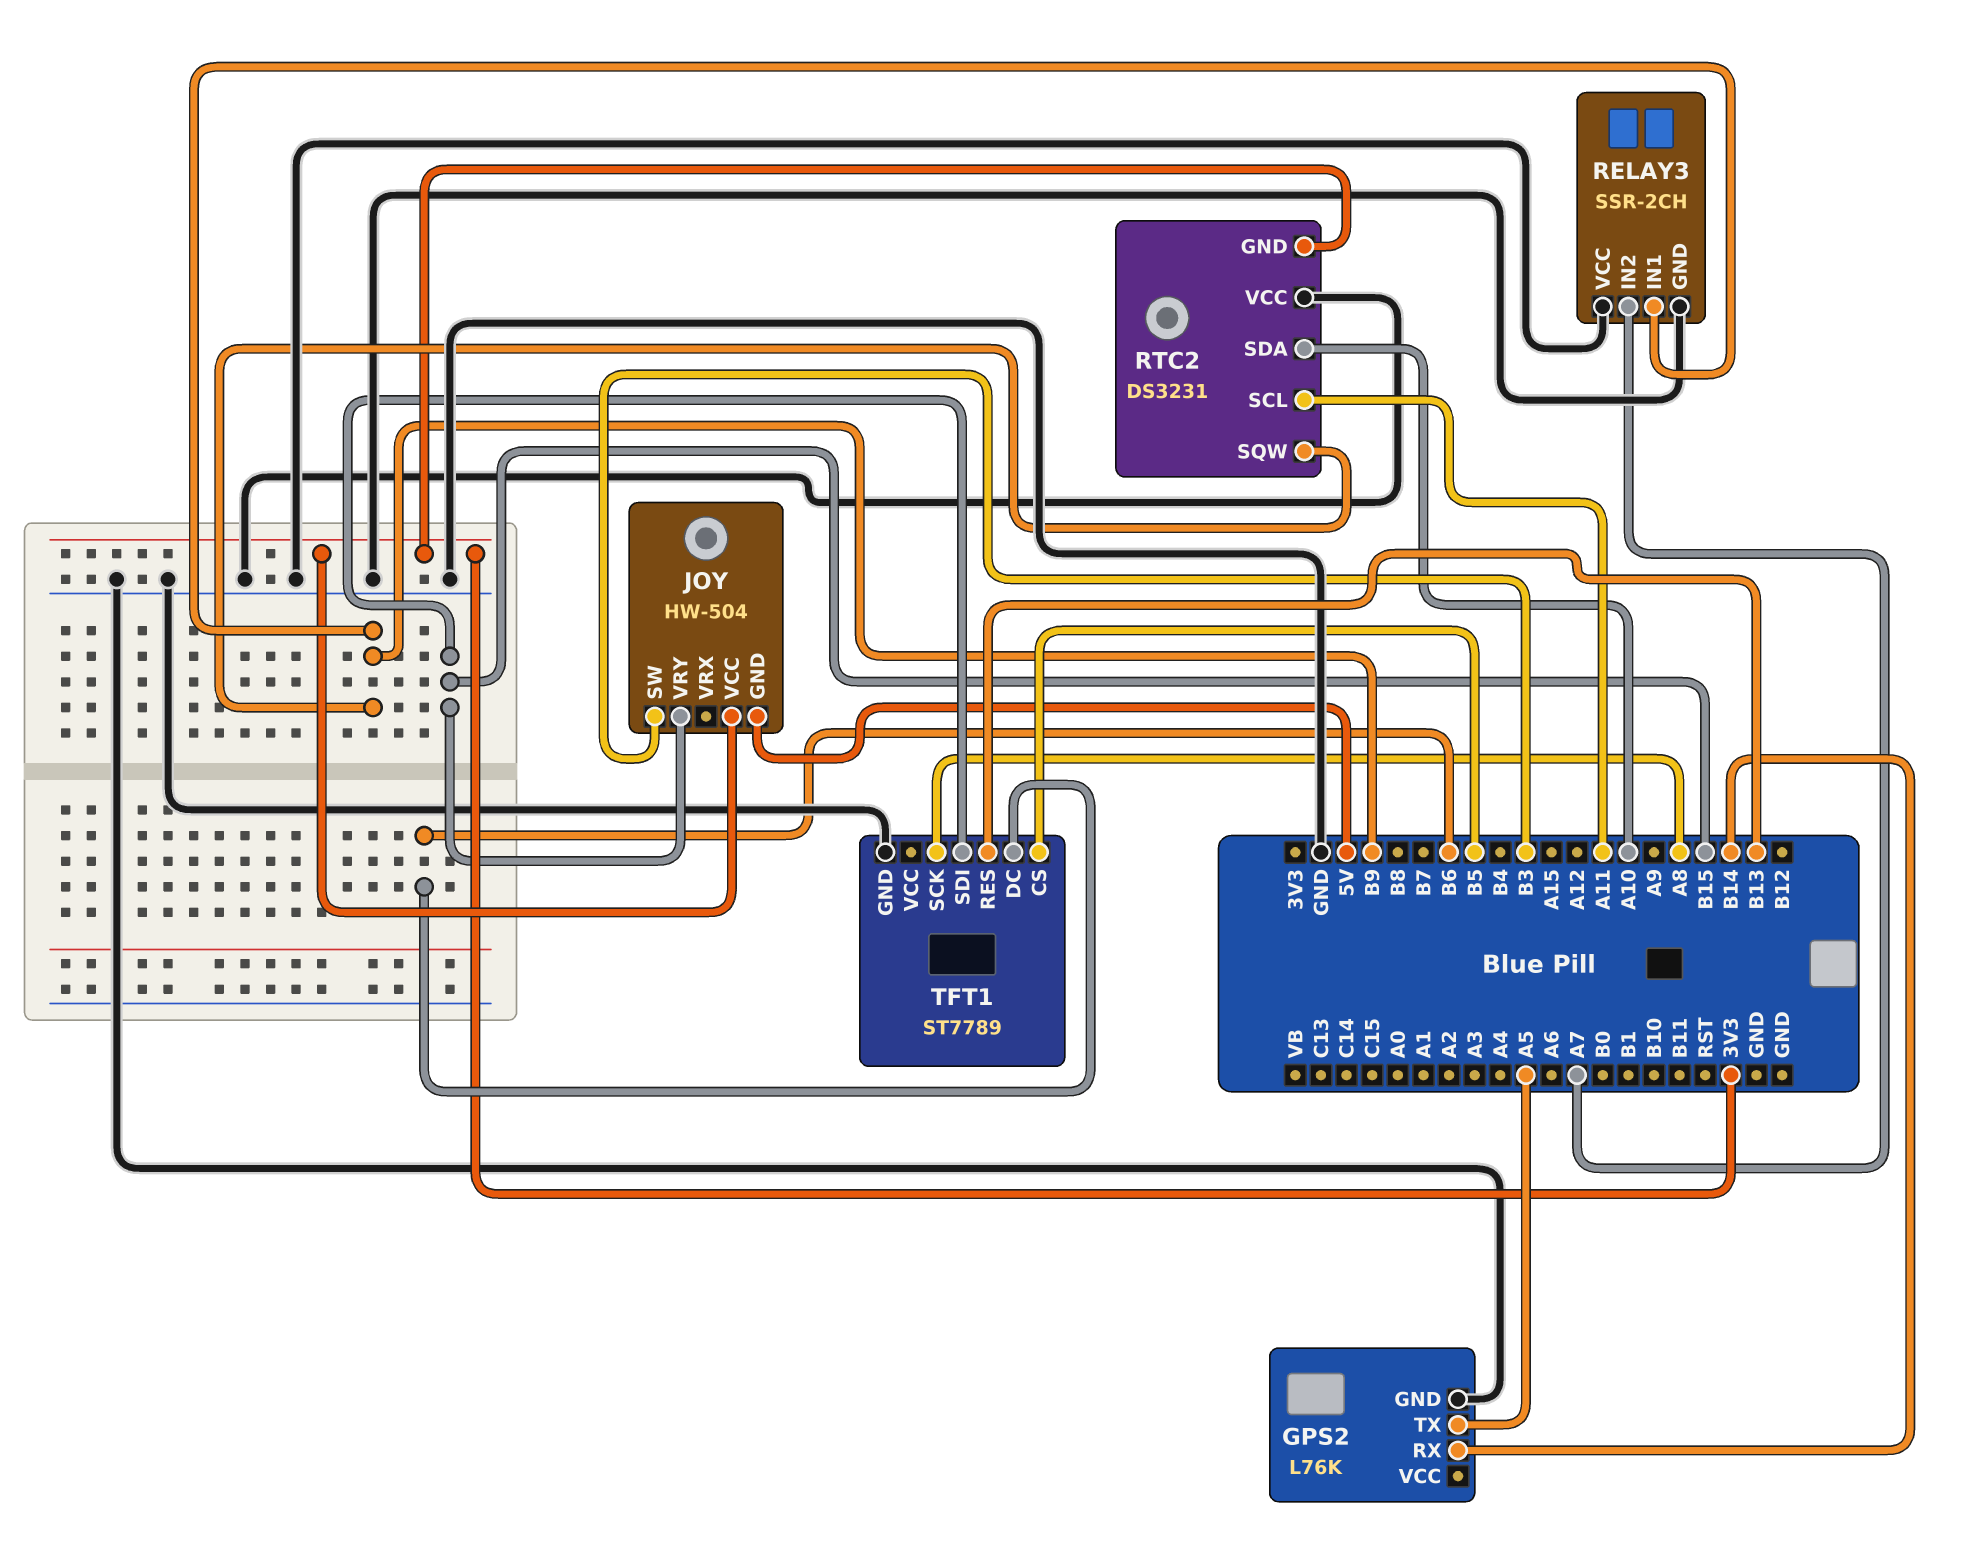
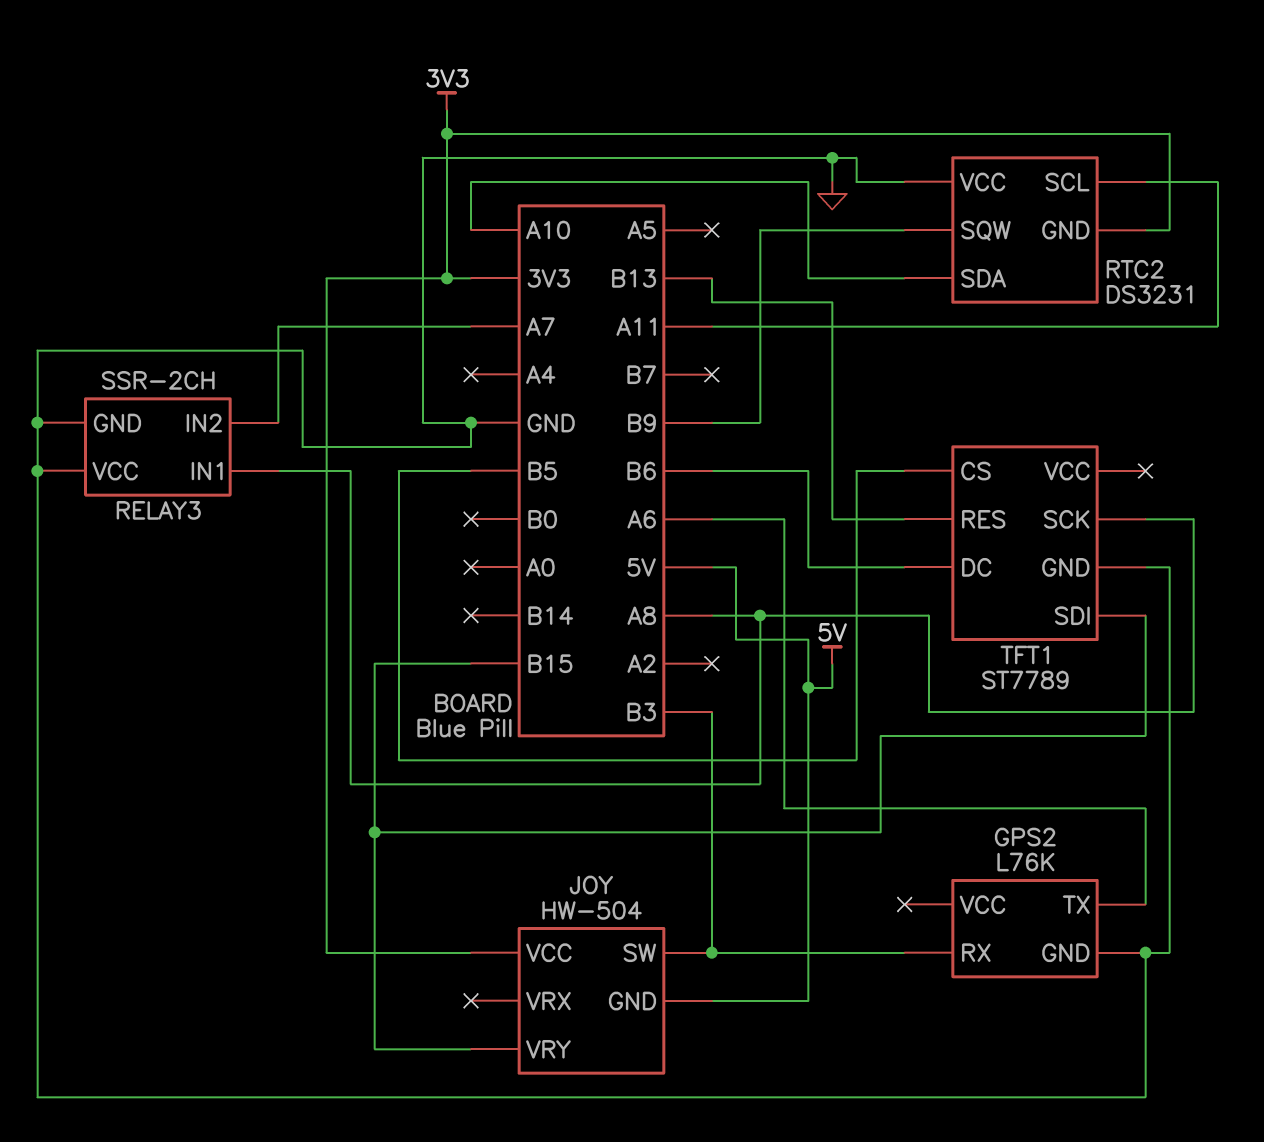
GPS2 pin RX: B14 -> B3
GPS2 pin TX: A5 -> A6
RELAY3 pin IN1: B9 -> A8

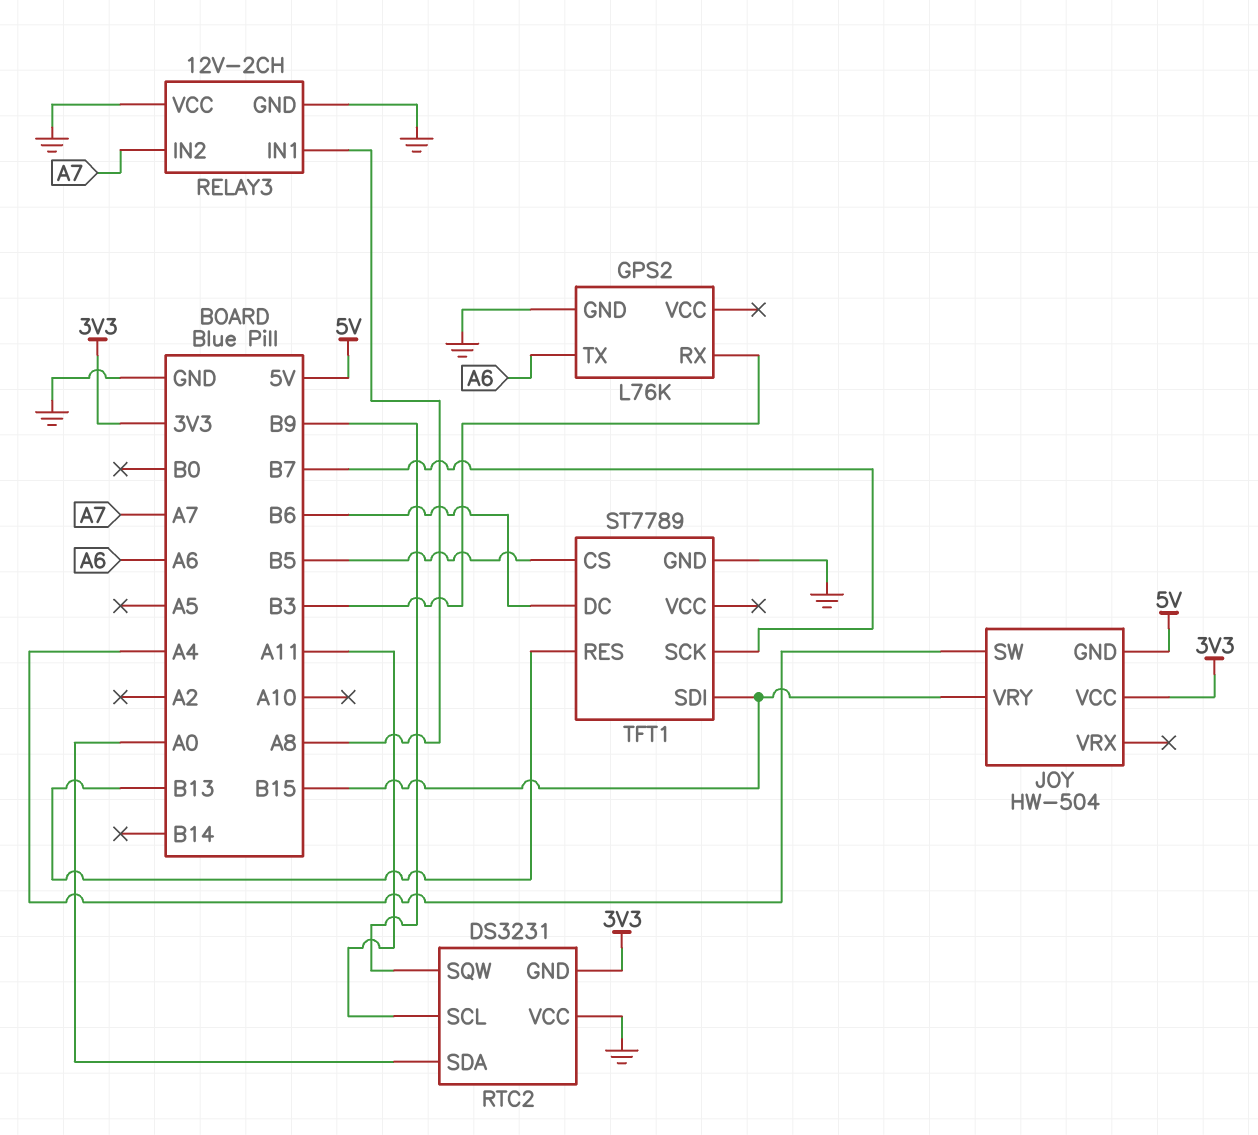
JOY pin SW: B3 -> A4
RELAY3: SSR-2CH -> 12V-2CH
RTC2 pin SDA: A10 -> A0
TFT1 pin SCK: A8 -> B7

